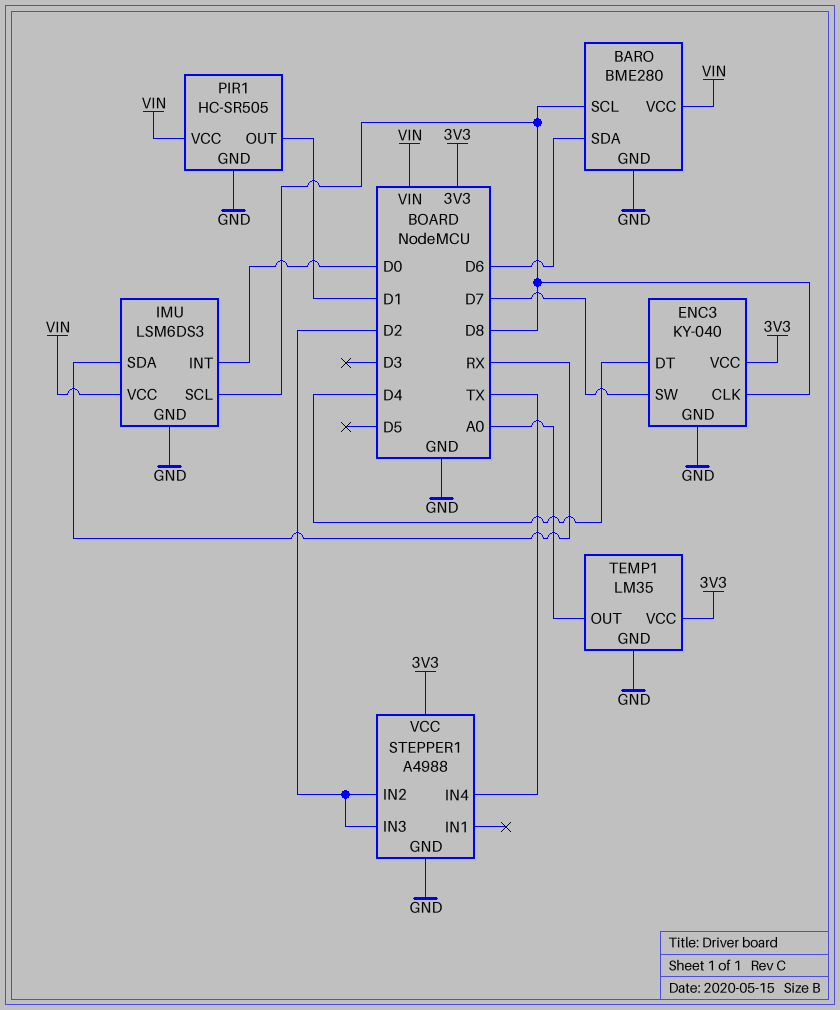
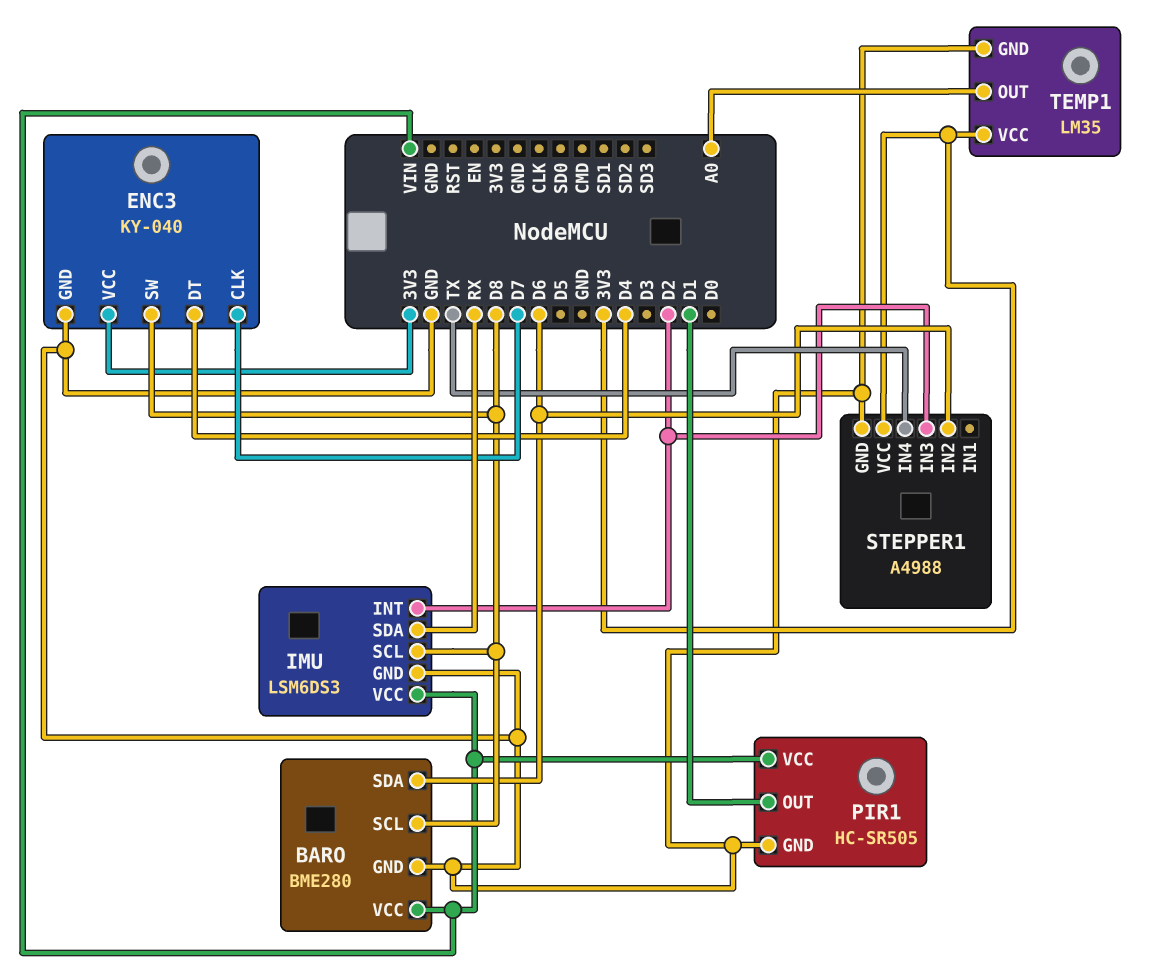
ENC3 pin CLK: D8 -> D7
ENC3 pin SW: D7 -> D8
IMU pin INT: D0 -> D2
STEPPER1 pin IN2: D2 -> D6

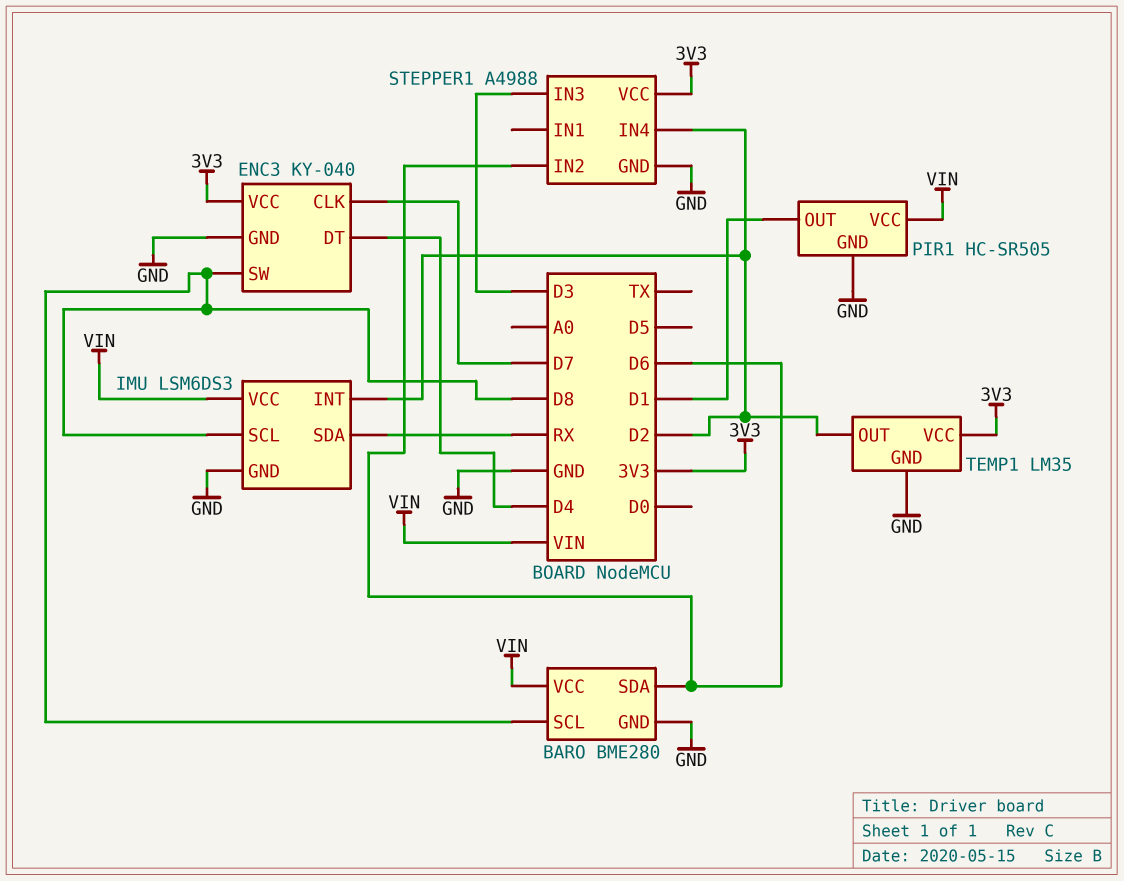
STEPPER1 pin IN3: D2 -> D3
STEPPER1 pin IN4: TX -> D2
TEMP1 pin OUT: A0 -> D2

